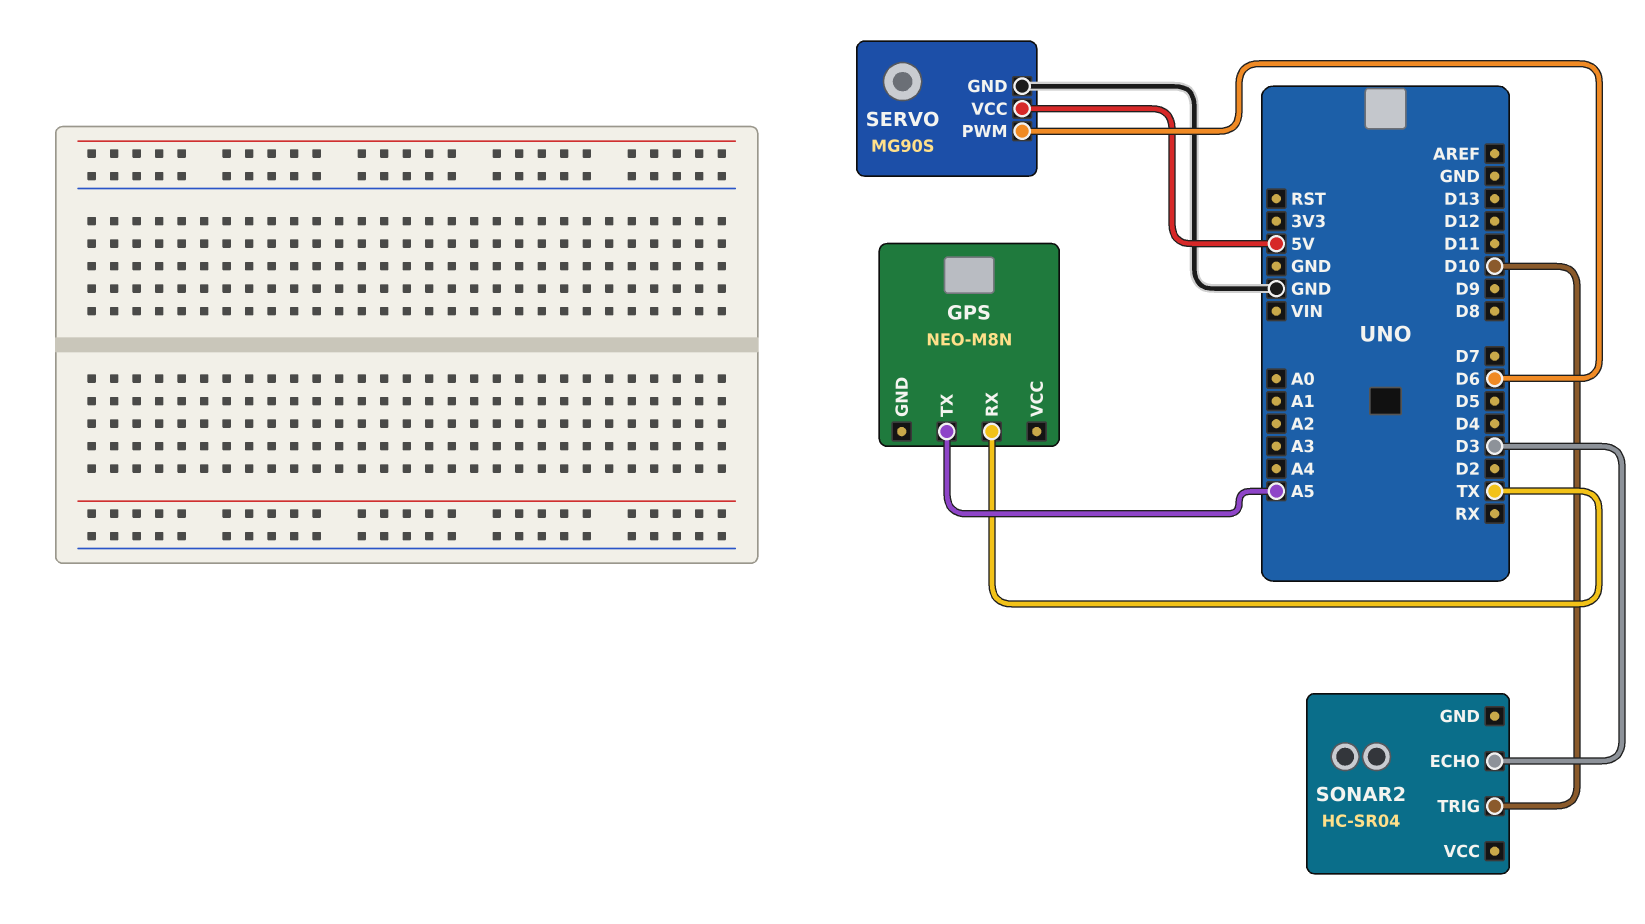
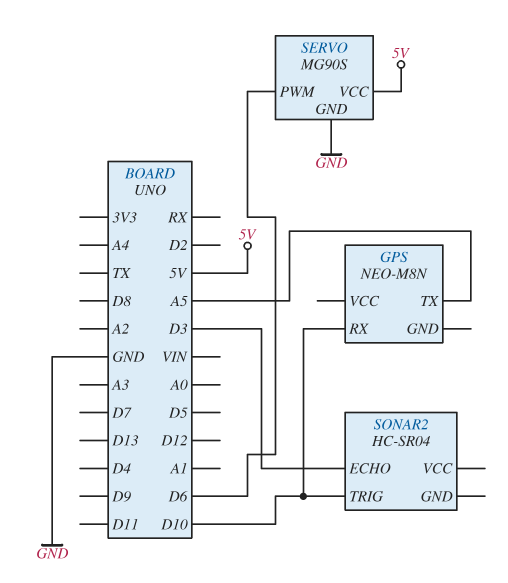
GPS pin RX: TX -> D10

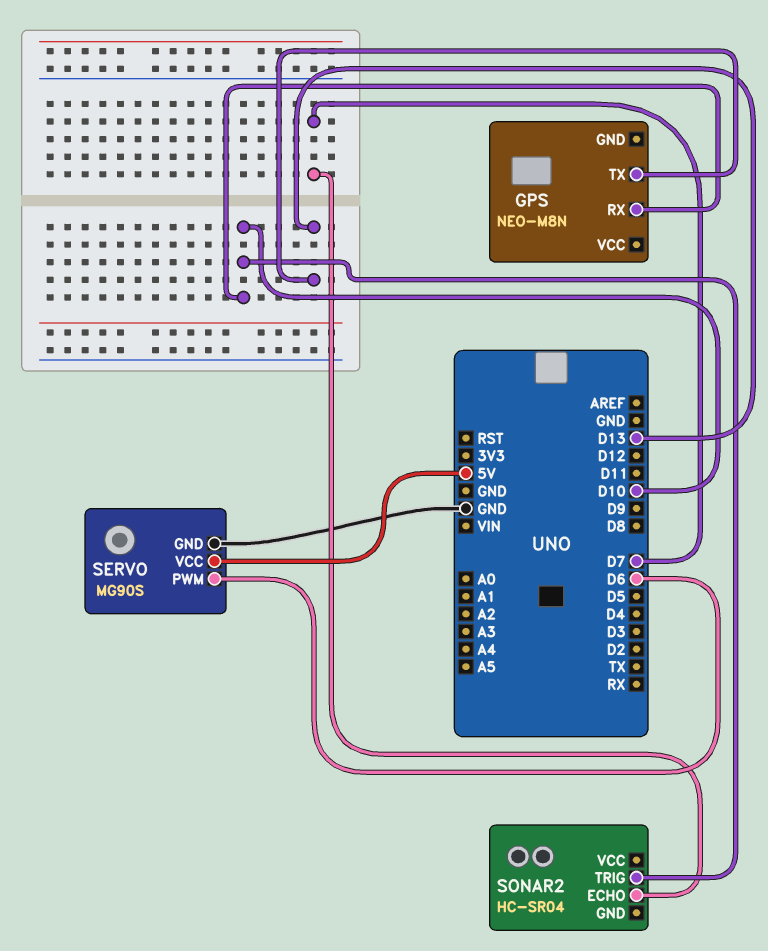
GPS pin TX: A5 -> D13
SONAR2 pin ECHO: D3 -> D7

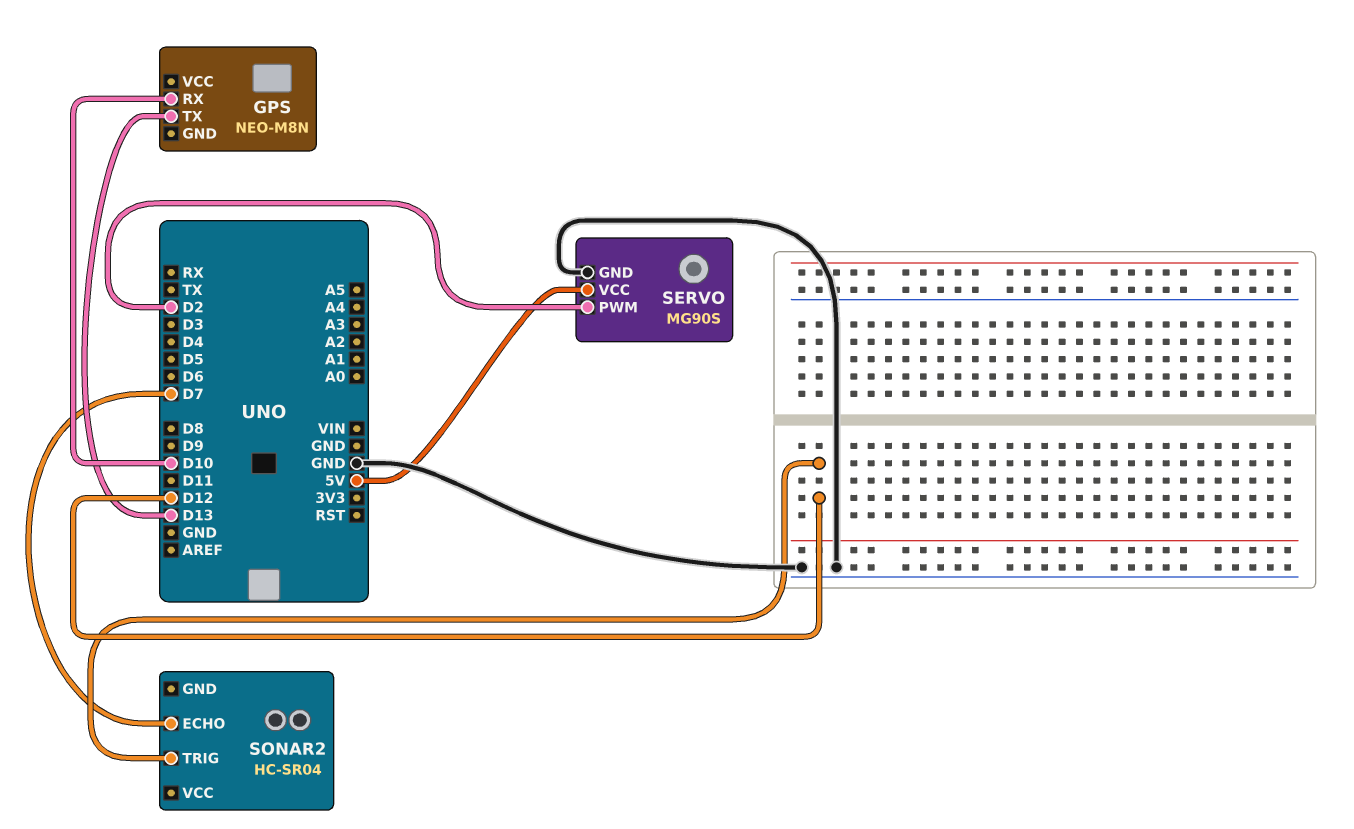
SERVO pin PWM: D6 -> D2
SONAR2 pin TRIG: D10 -> D12

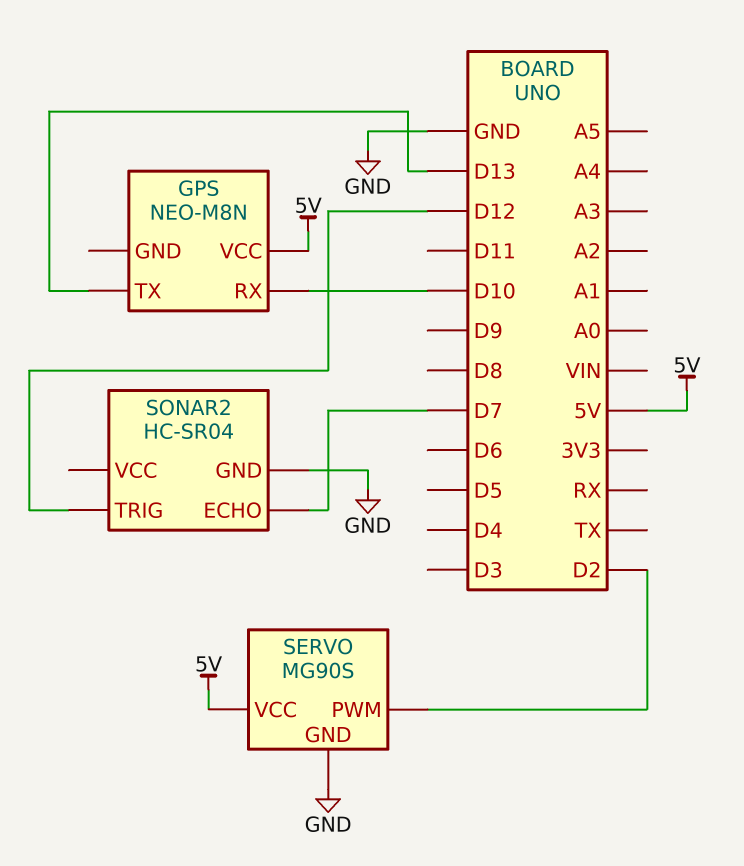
GPS pin VCC: none -> 5V
SONAR2 pin GND: none -> GND

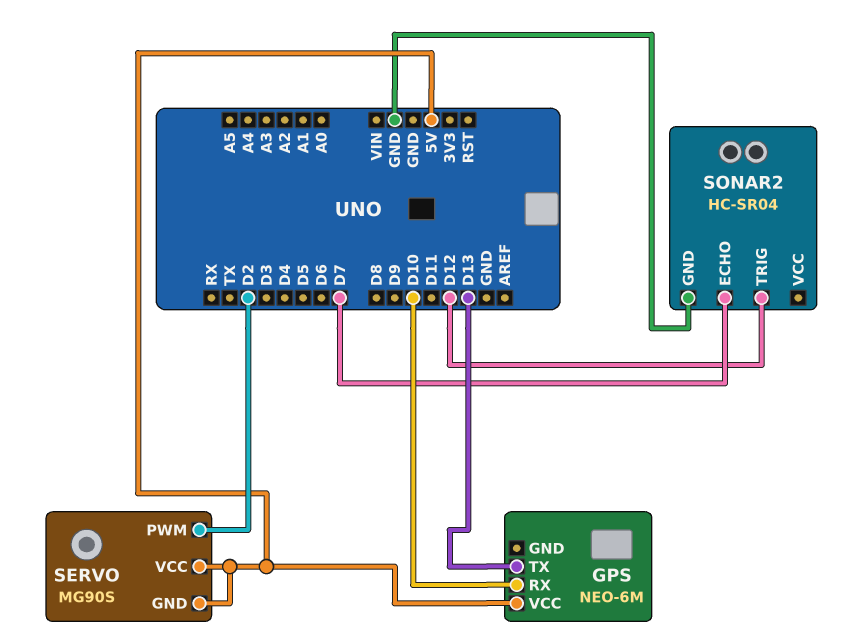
GPS: NEO-M8N -> NEO-6M
SERVO pin GND: GND -> 5V

